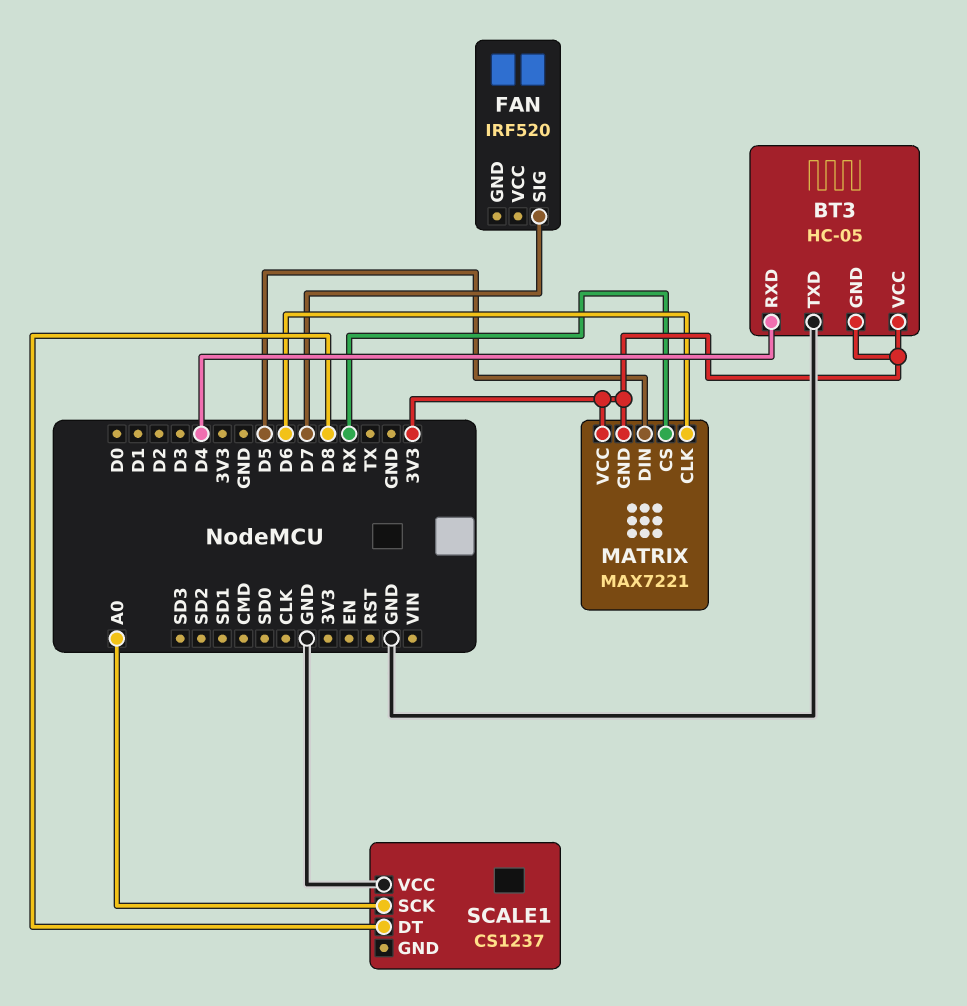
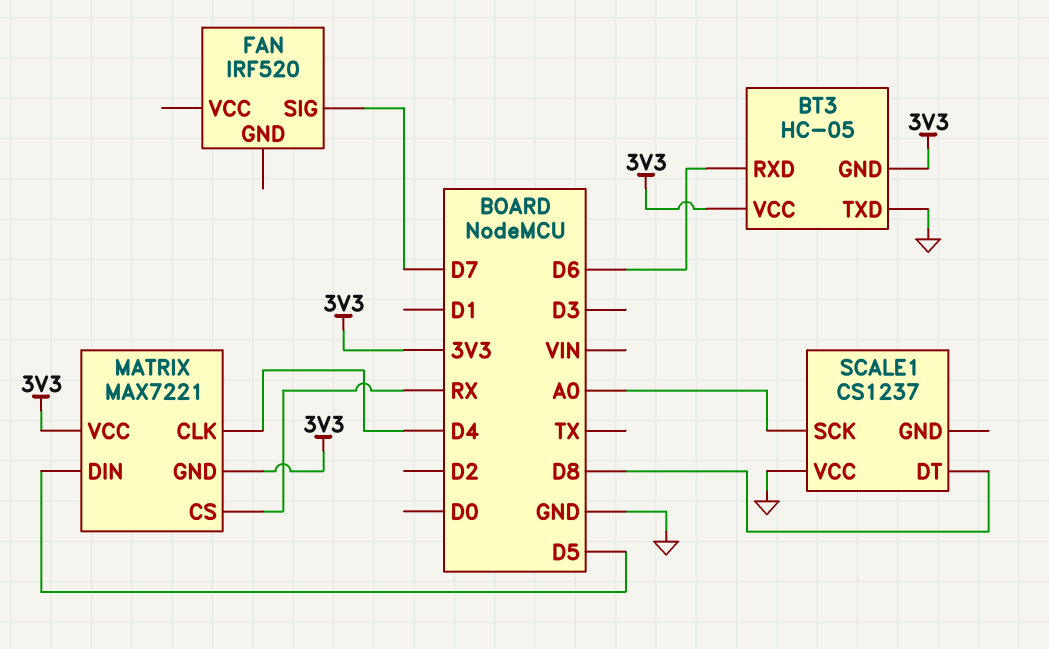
BT3 pin RXD: D4 -> D6
MATRIX pin CLK: D6 -> D4

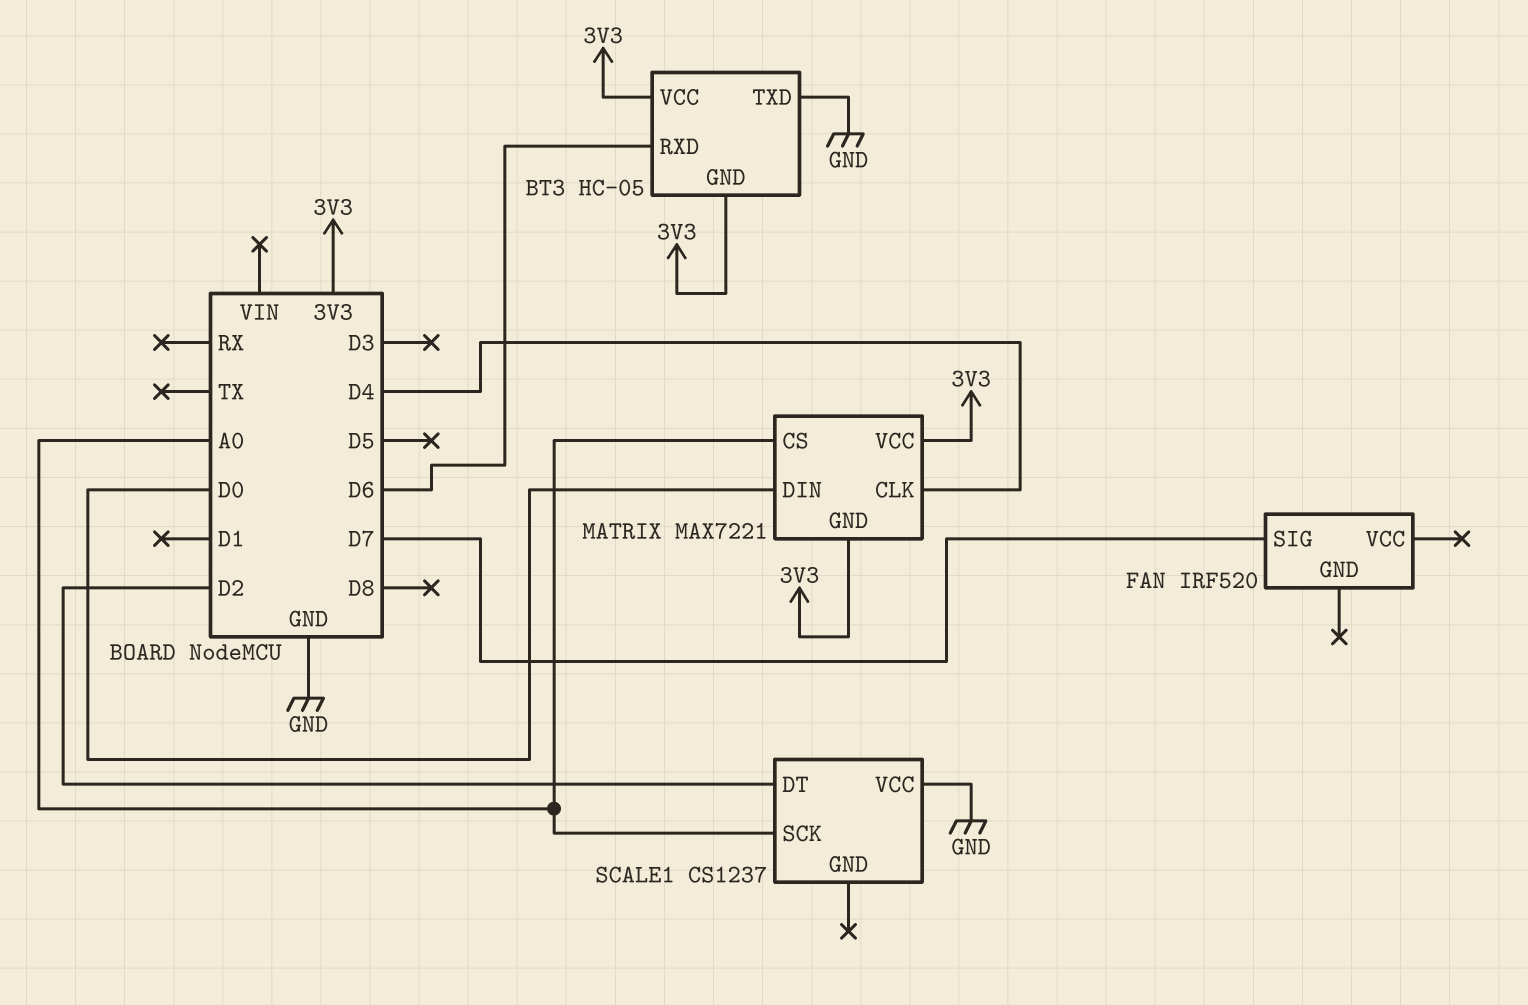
MATRIX pin CS: RX -> A0
MATRIX pin DIN: D5 -> D0
SCALE1 pin DT: D8 -> D2

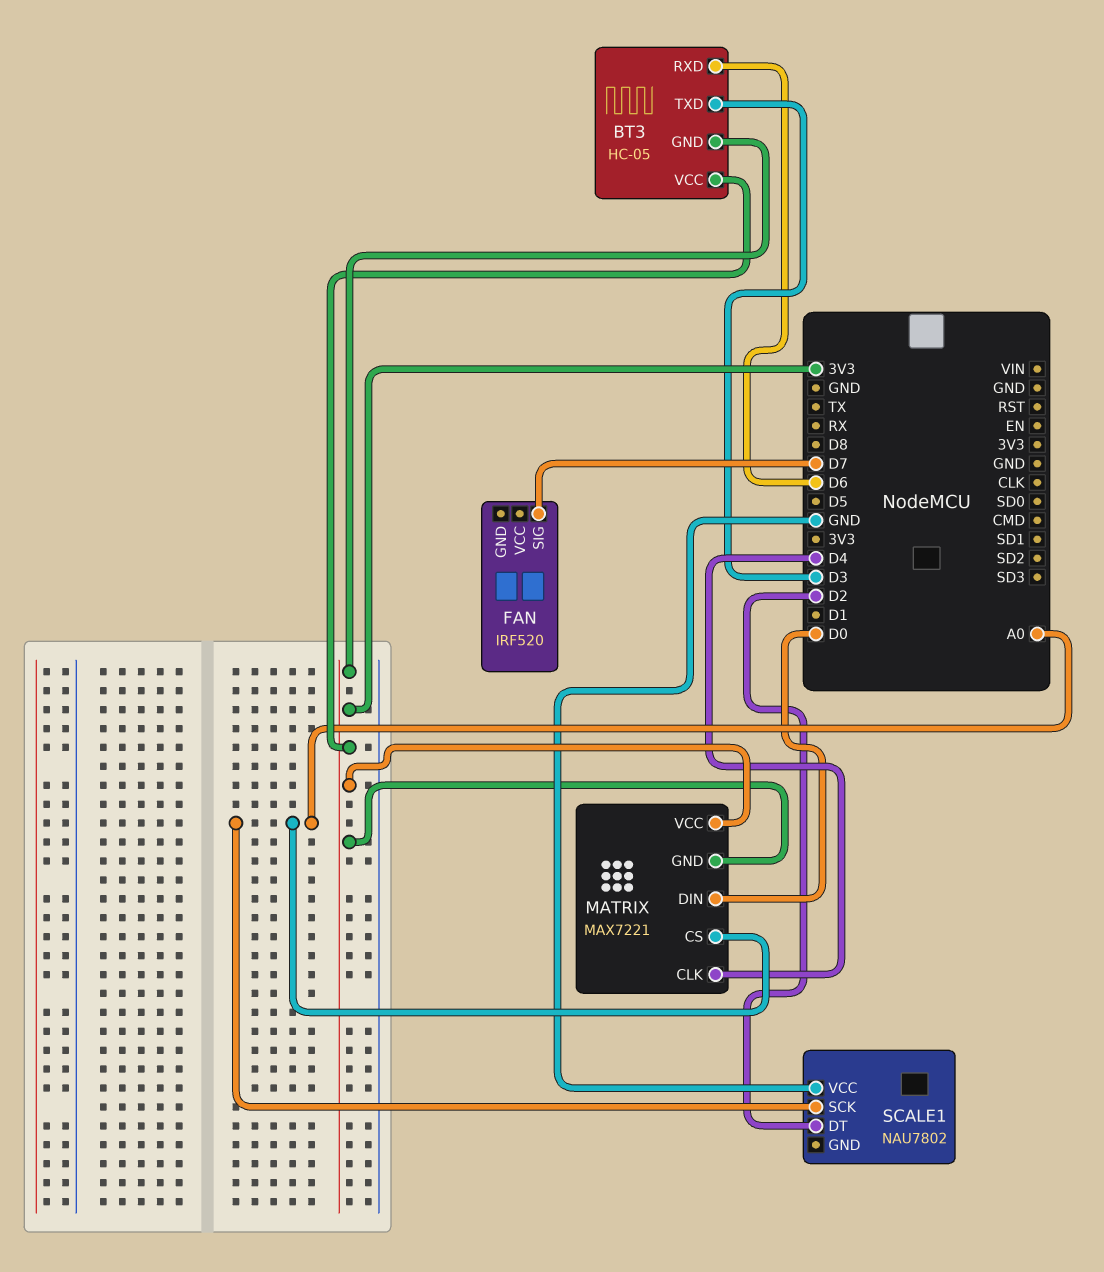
BT3 pin TXD: GND -> D3
SCALE1: CS1237 -> NAU7802

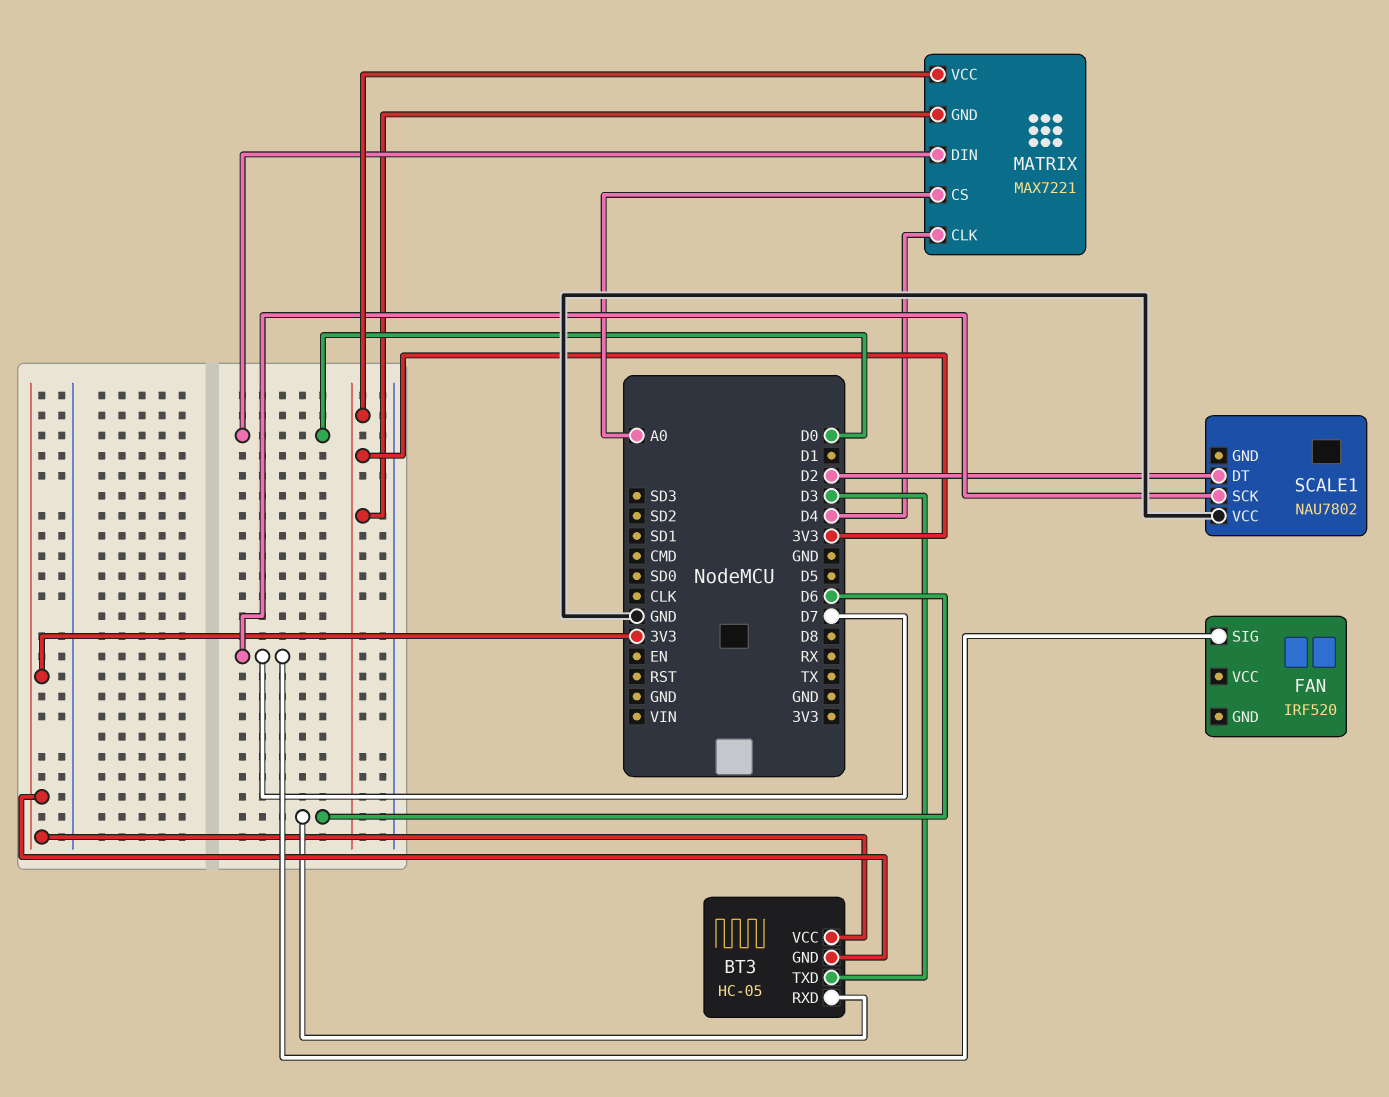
SCALE1 pin SCK: A0 -> D7

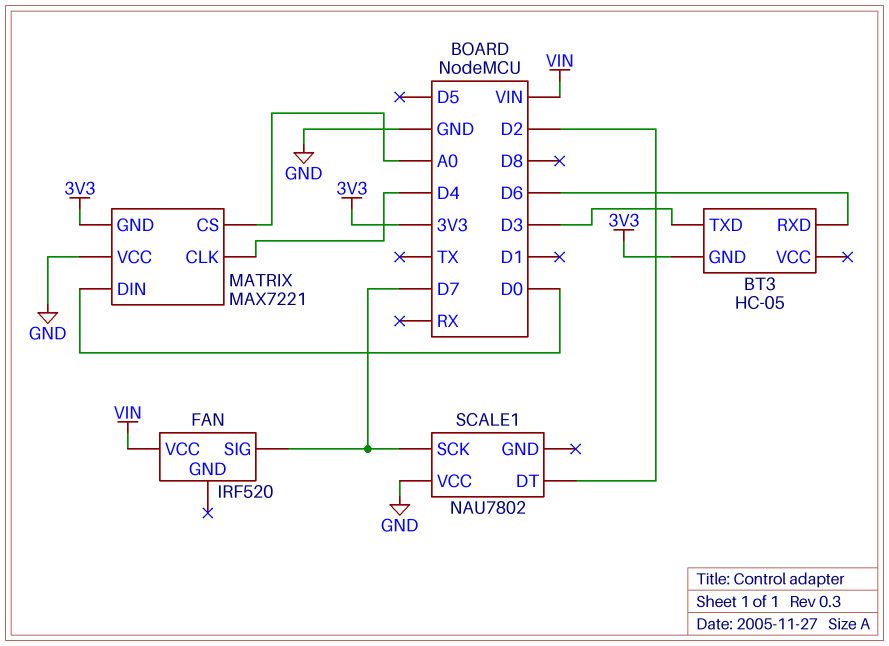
BT3 pin VCC: 3V3 -> none
FAN pin VCC: none -> VIN
MATRIX pin VCC: 3V3 -> GND

